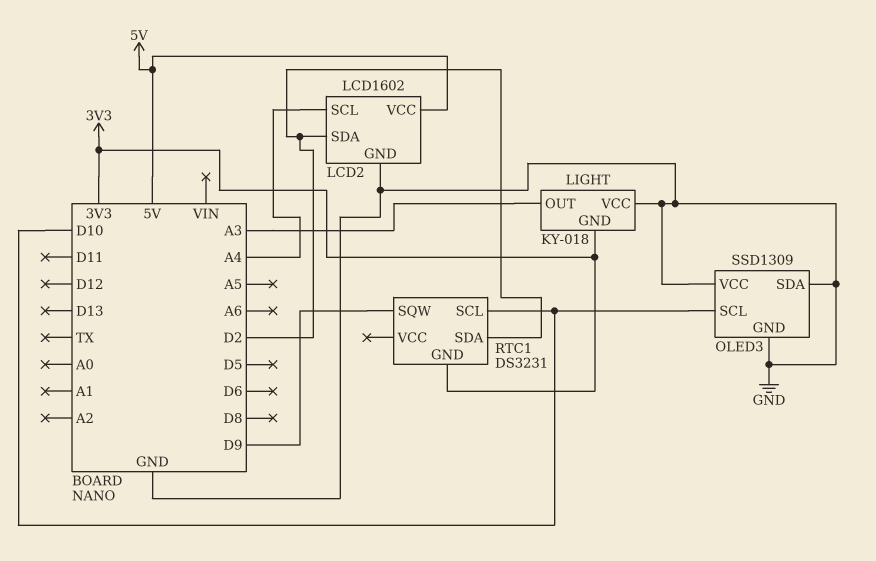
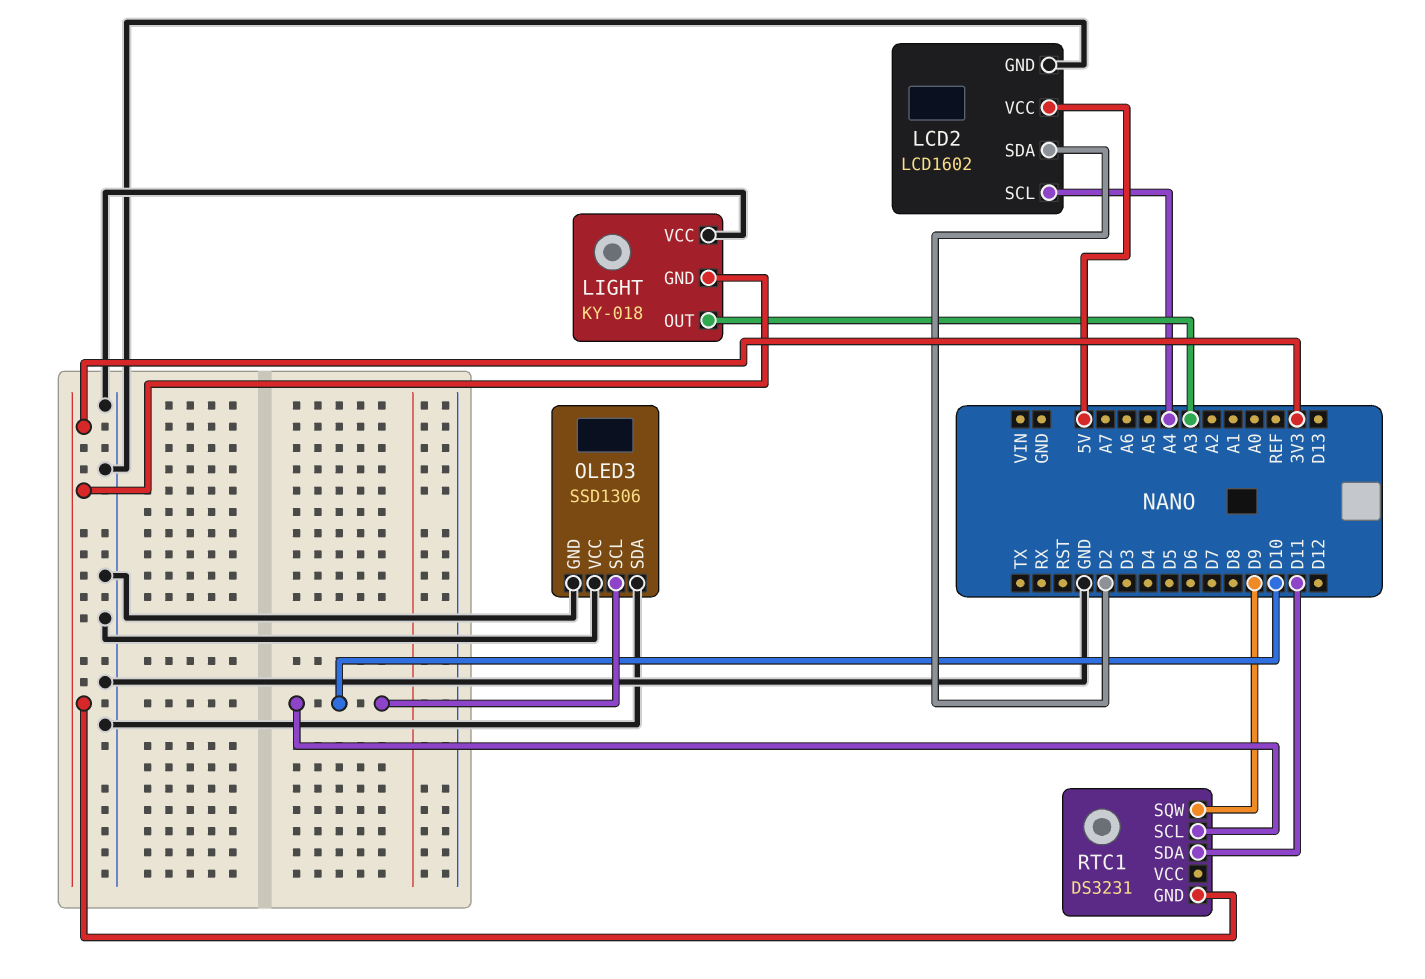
OLED3: SSD1309 -> SSD1306
RTC1 pin SDA: D2 -> D11

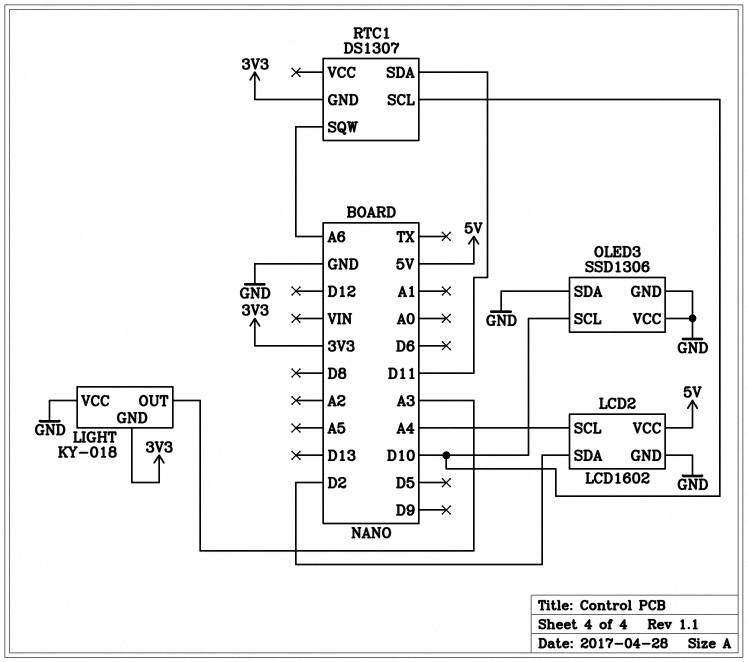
RTC1: DS3231 -> DS1307
RTC1 pin SQW: D9 -> A6

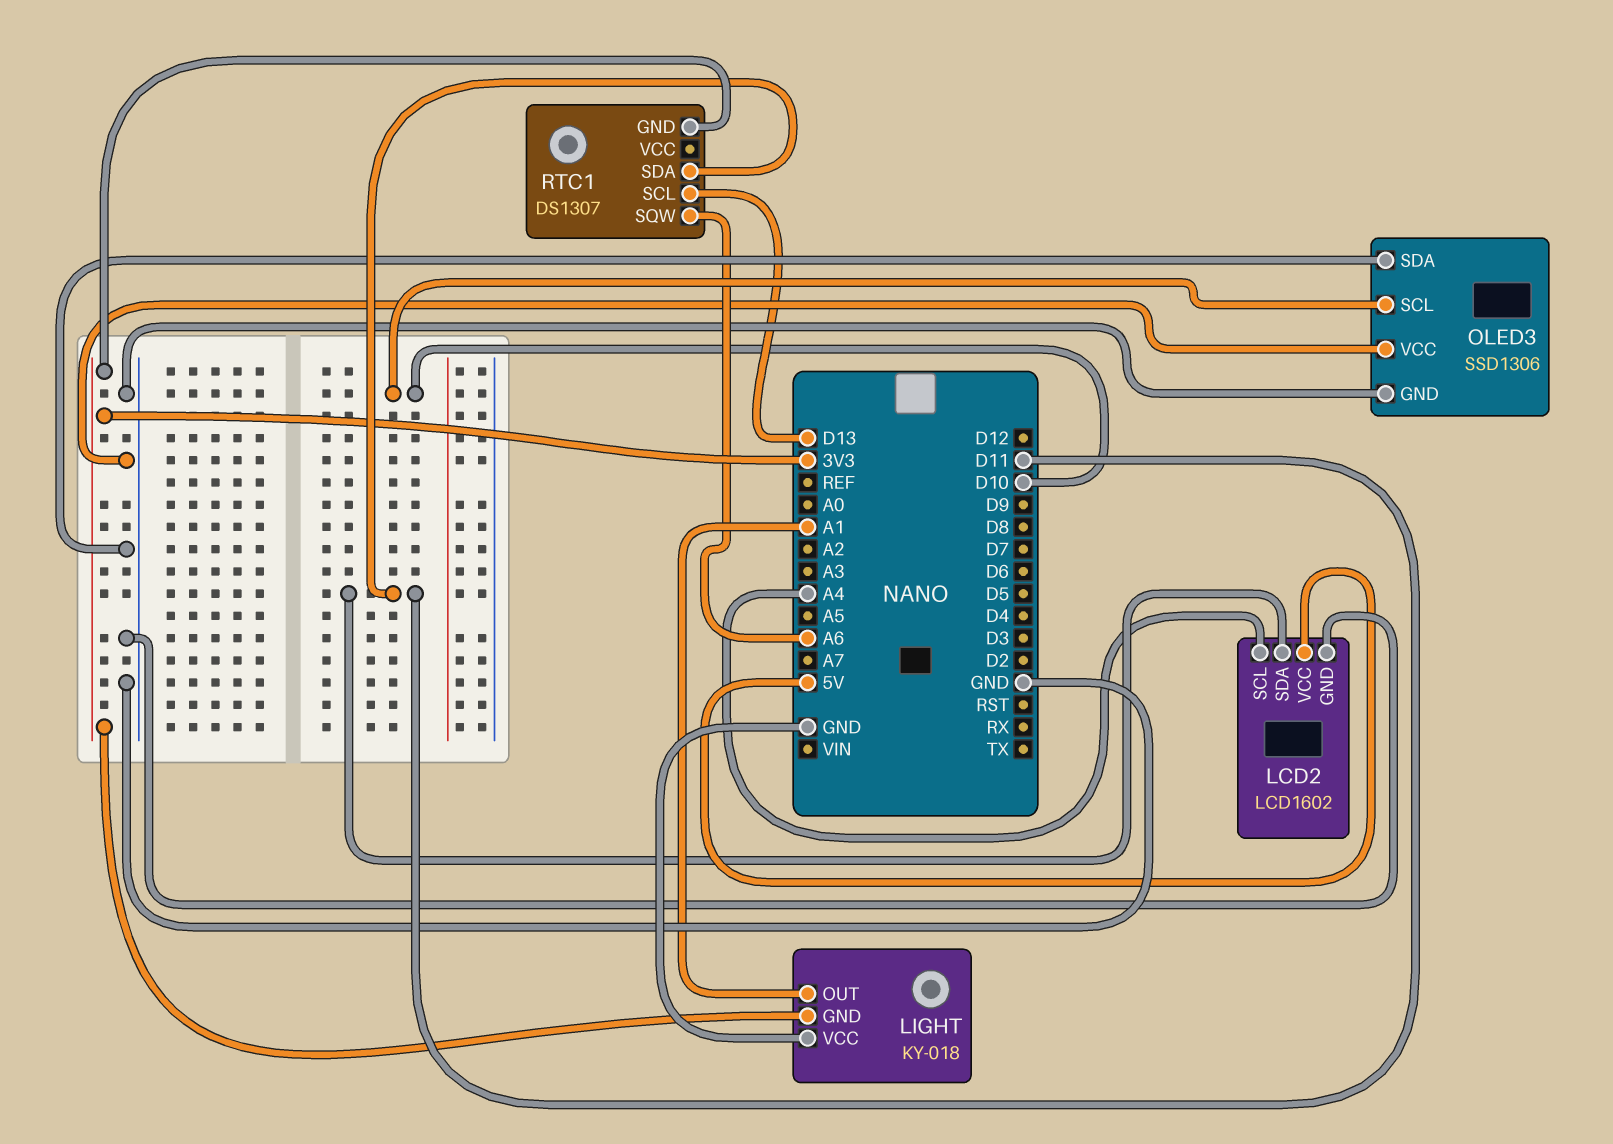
LCD2 pin SDA: D2 -> D11
LIGHT pin OUT: A3 -> A1
RTC1 pin SCL: D10 -> D13

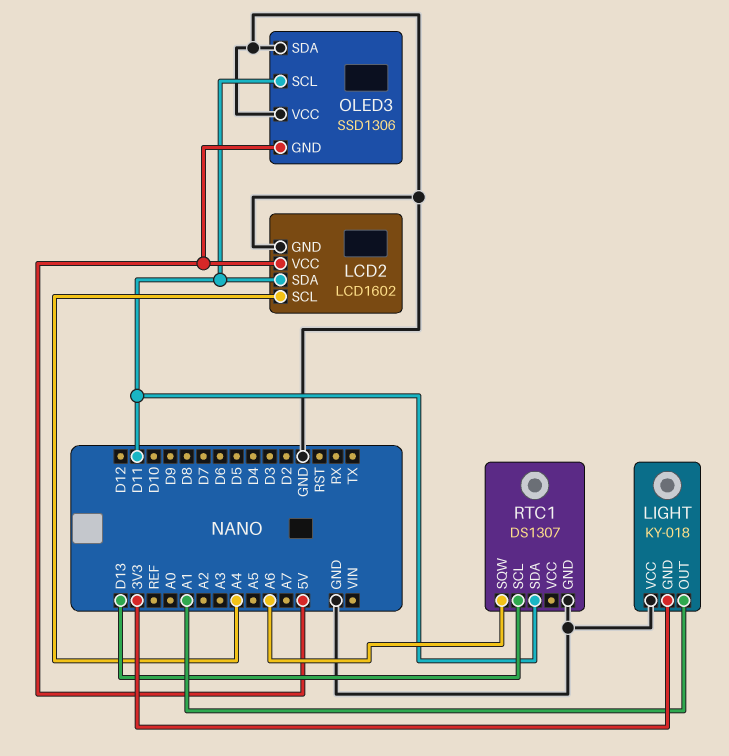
OLED3 pin GND: GND -> 5V
OLED3 pin SCL: D10 -> D11
RTC1 pin GND: 3V3 -> GND

